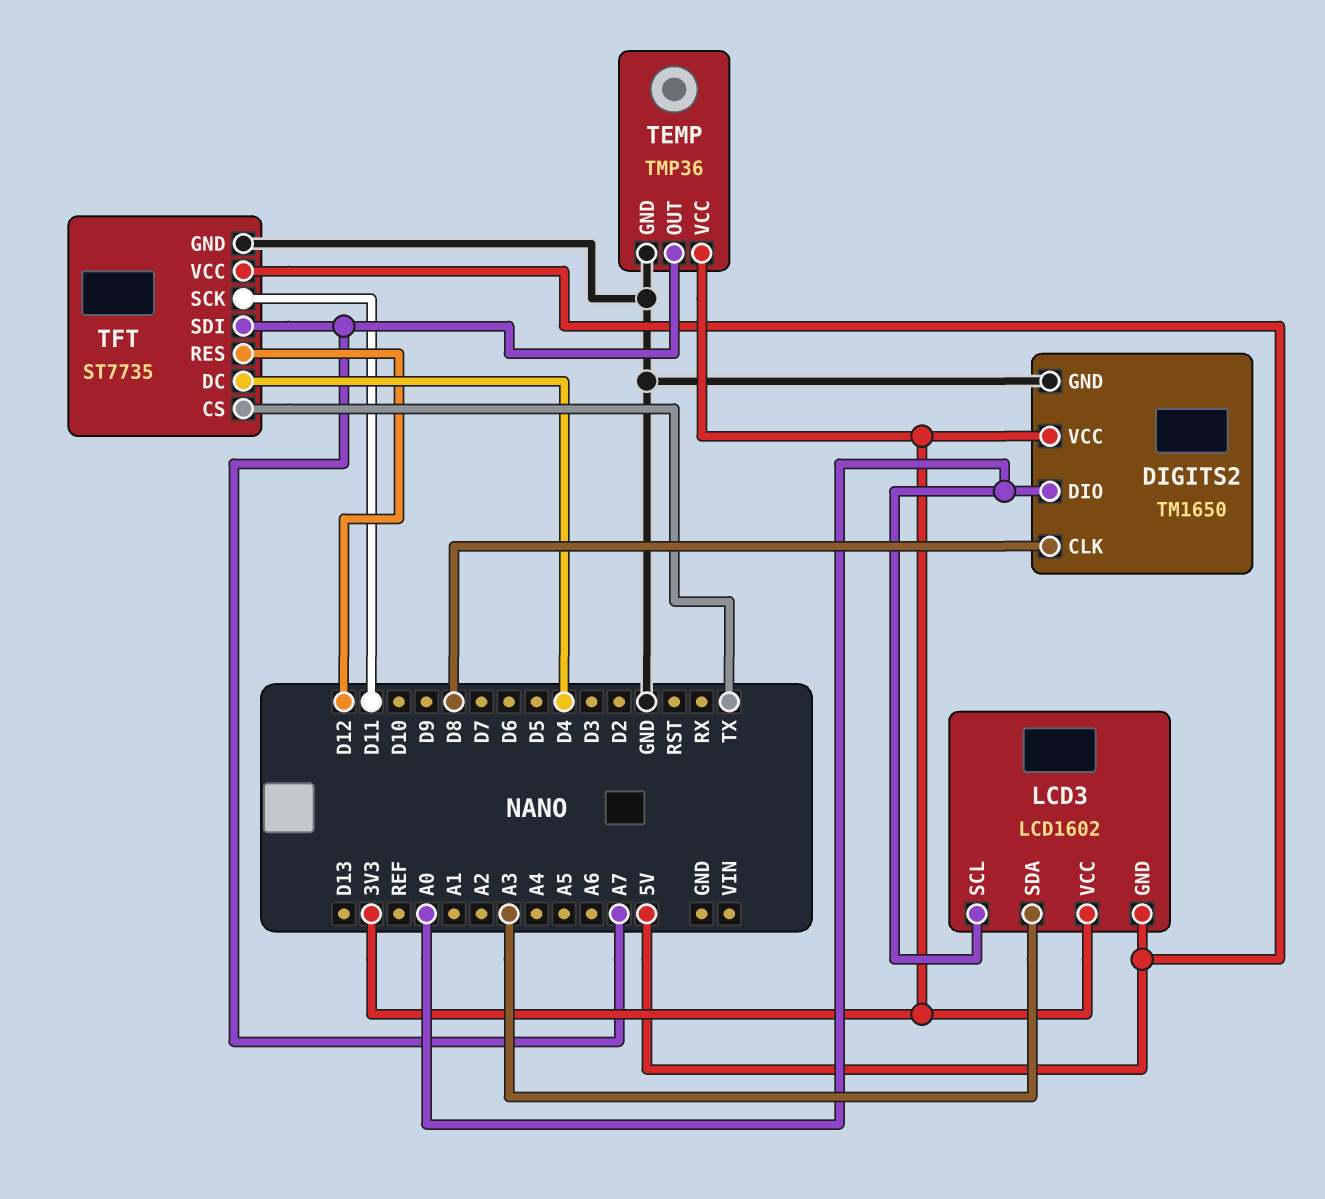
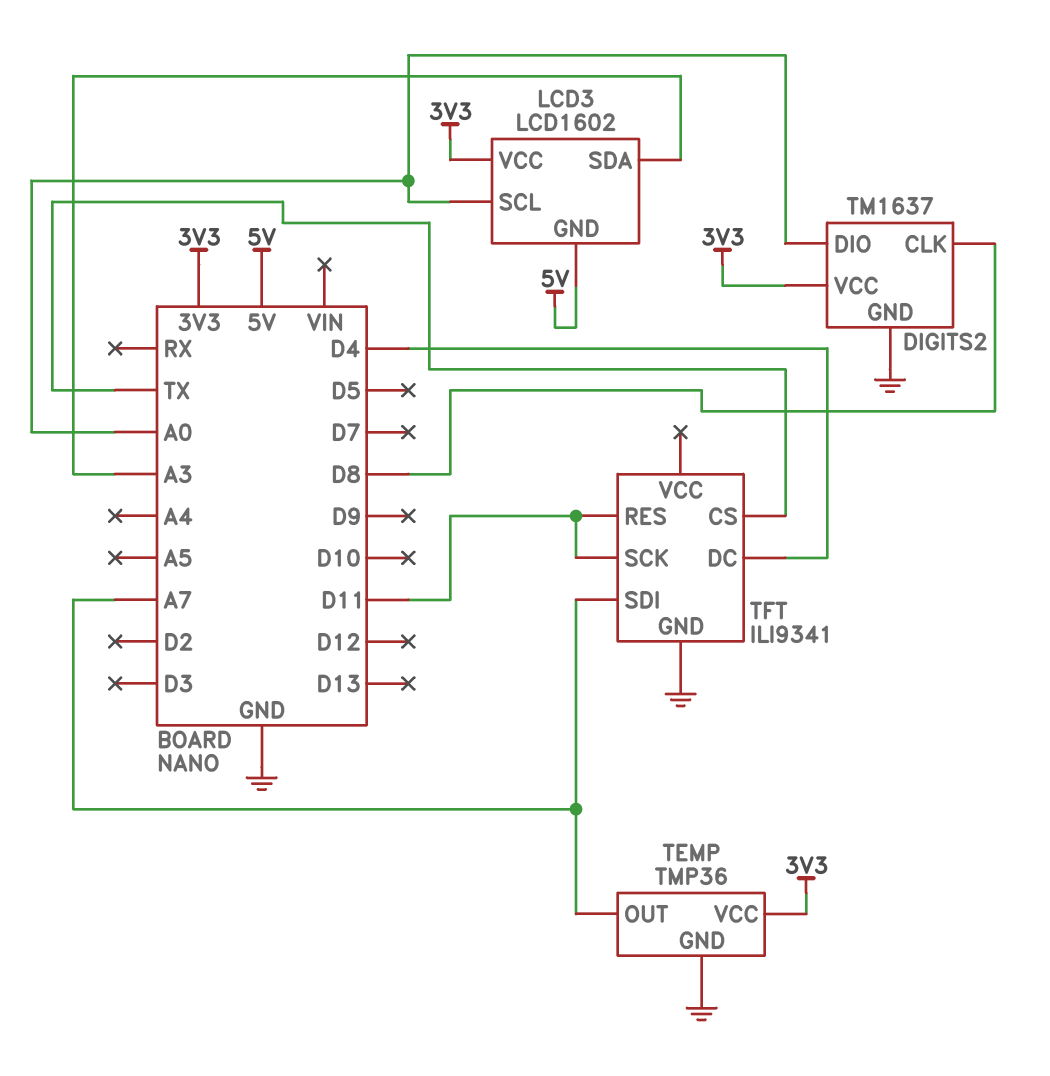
DIGITS2: TM1650 -> TM1637
TFT: ST7735 -> ILI9341
TFT pin RES: D12 -> D11
TFT pin VCC: 5V -> none

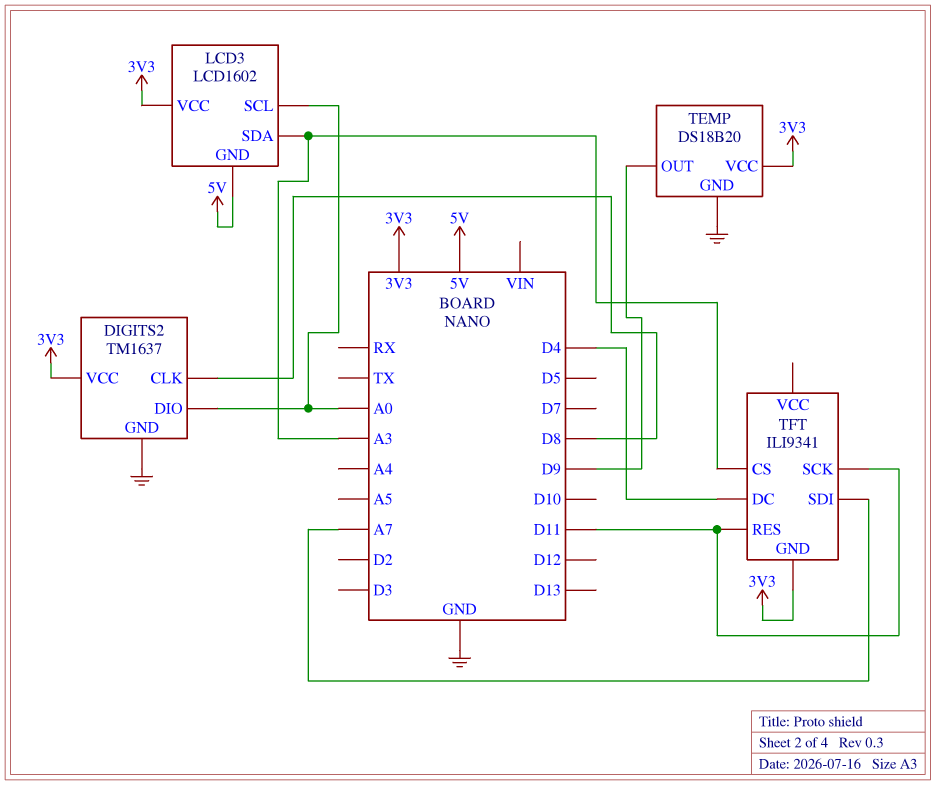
TEMP: TMP36 -> DS18B20
TEMP pin OUT: A7 -> D9
TFT pin CS: TX -> A3
TFT pin GND: GND -> 3V3

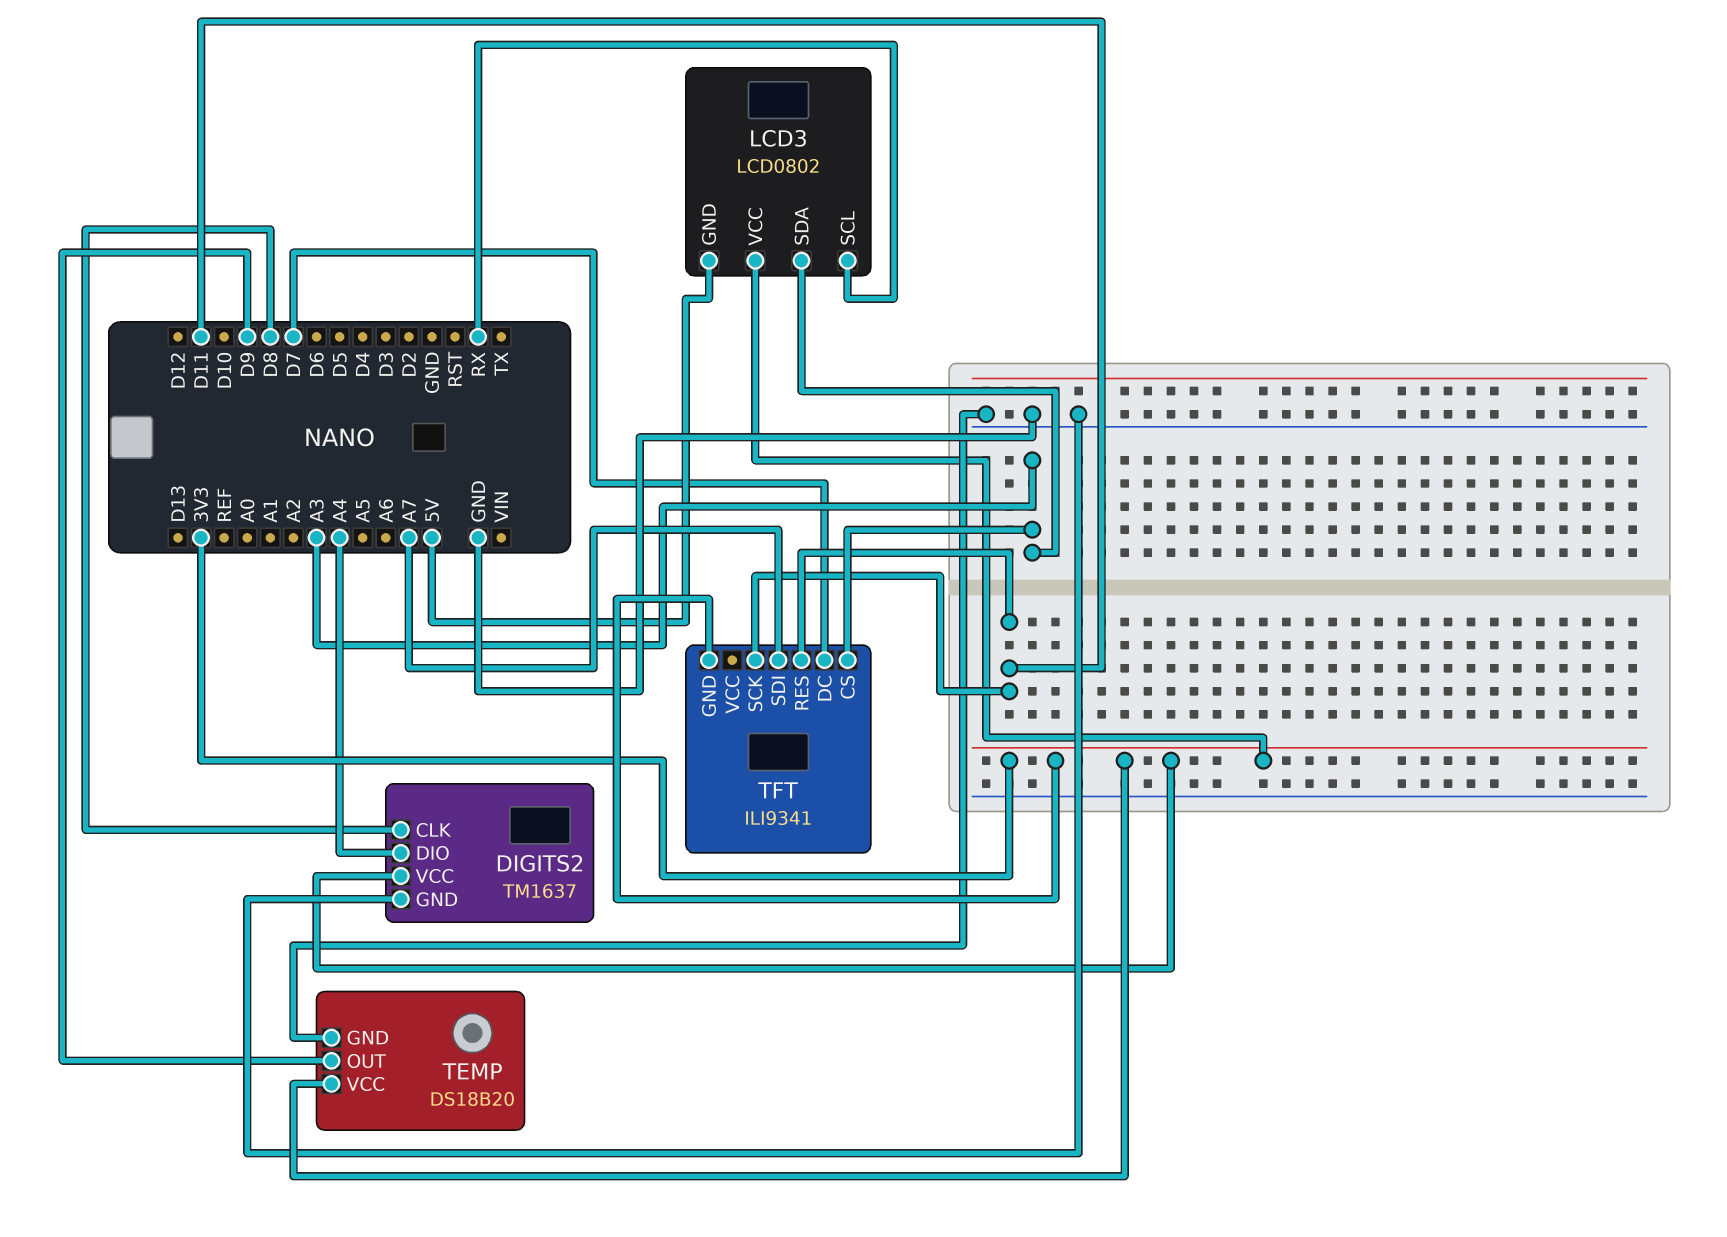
DIGITS2 pin DIO: A0 -> A4
LCD3: LCD1602 -> LCD0802
LCD3 pin SCL: A0 -> RX
TFT pin DC: D4 -> D7

